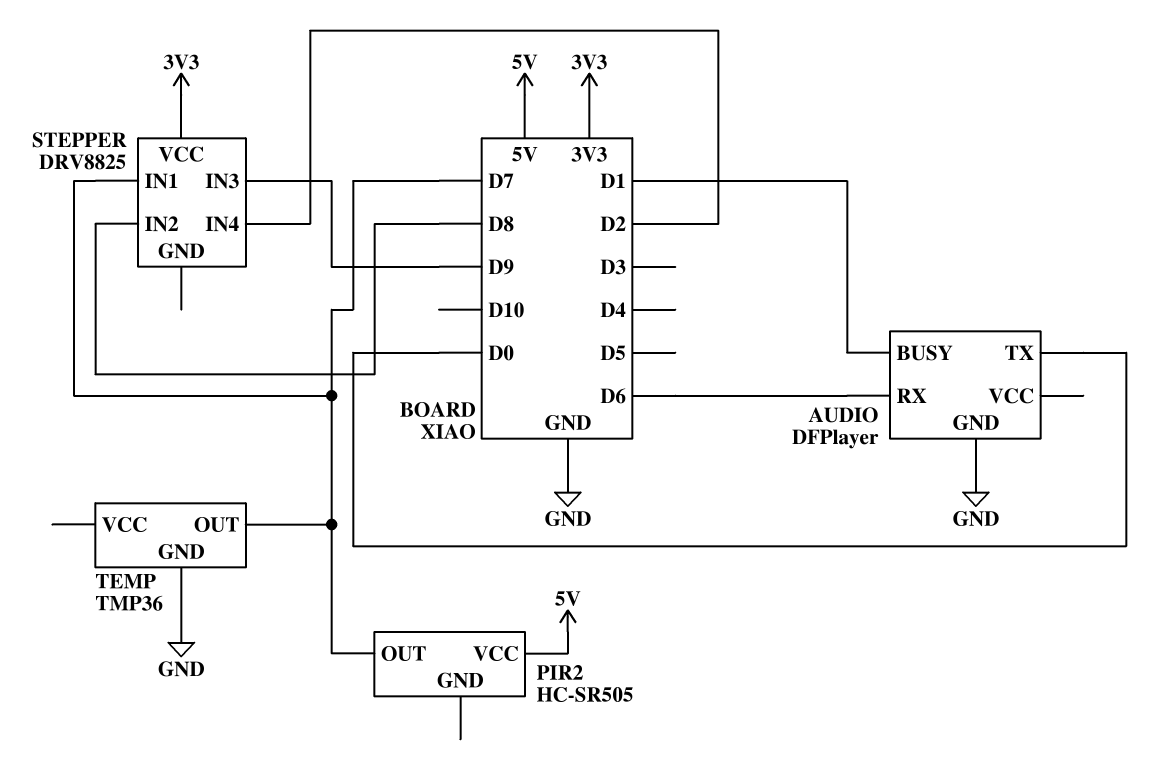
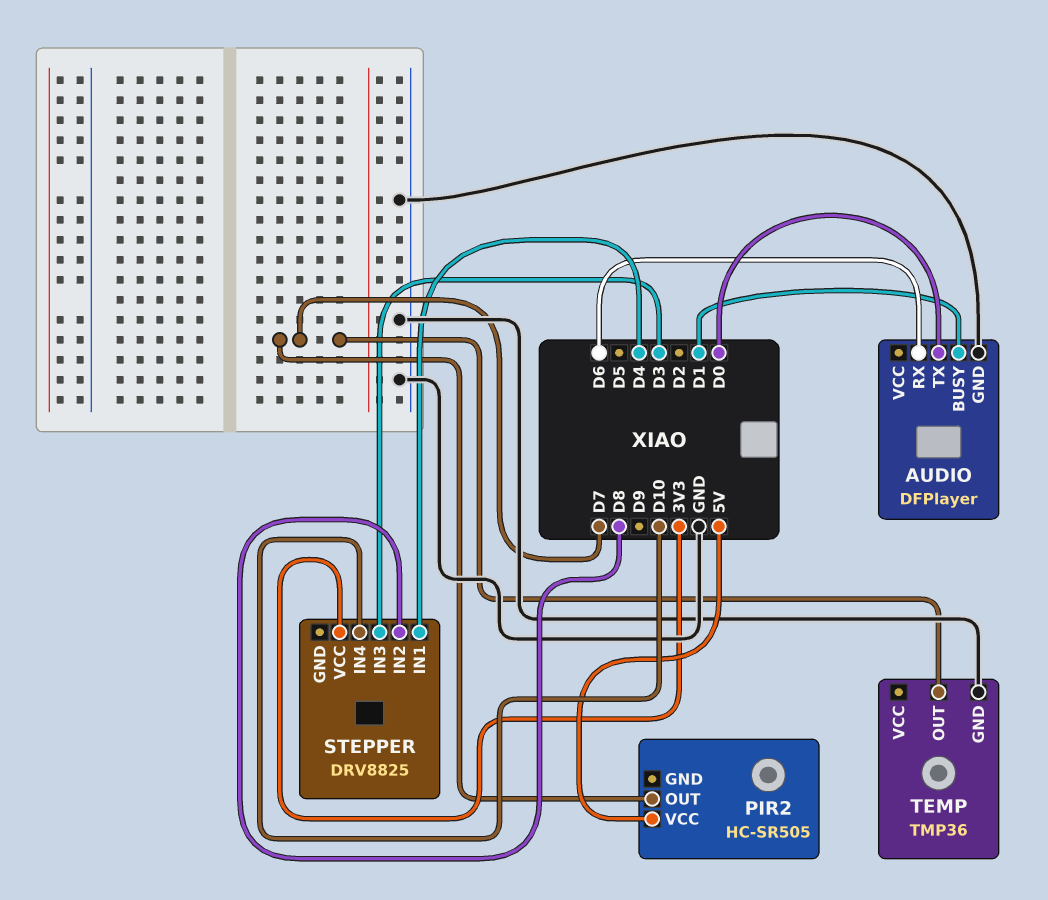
STEPPER pin IN1: D7 -> D4
STEPPER pin IN3: D9 -> D3
STEPPER pin IN4: D2 -> D10

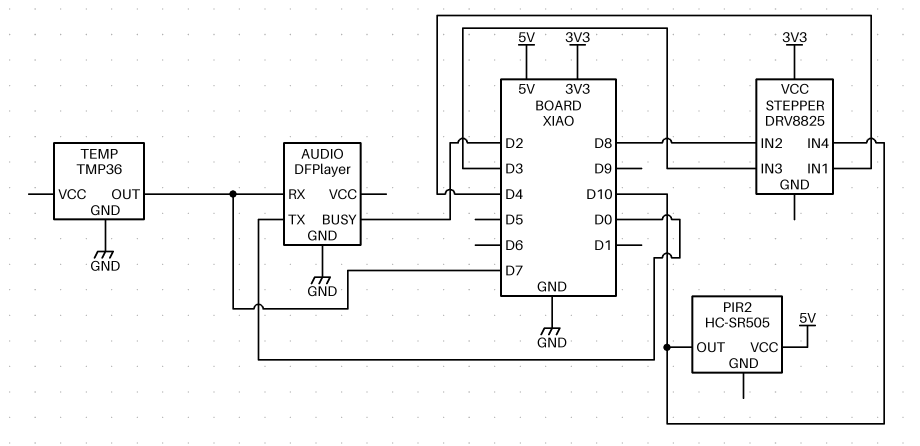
AUDIO pin BUSY: D1 -> D2
AUDIO pin RX: D6 -> D7
PIR2 pin OUT: D7 -> D10

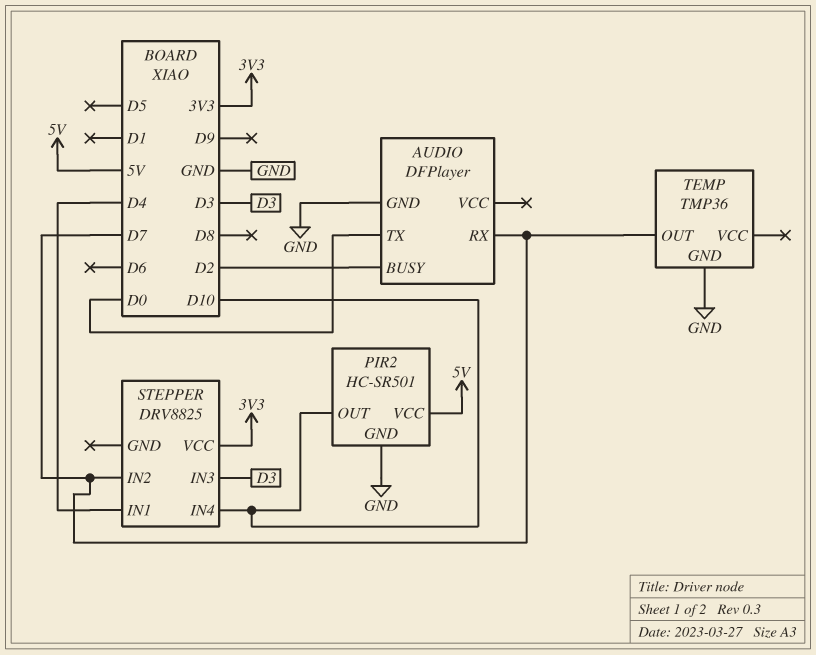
PIR2: HC-SR505 -> HC-SR501
PIR2 pin GND: none -> GND
STEPPER pin IN2: D8 -> D7

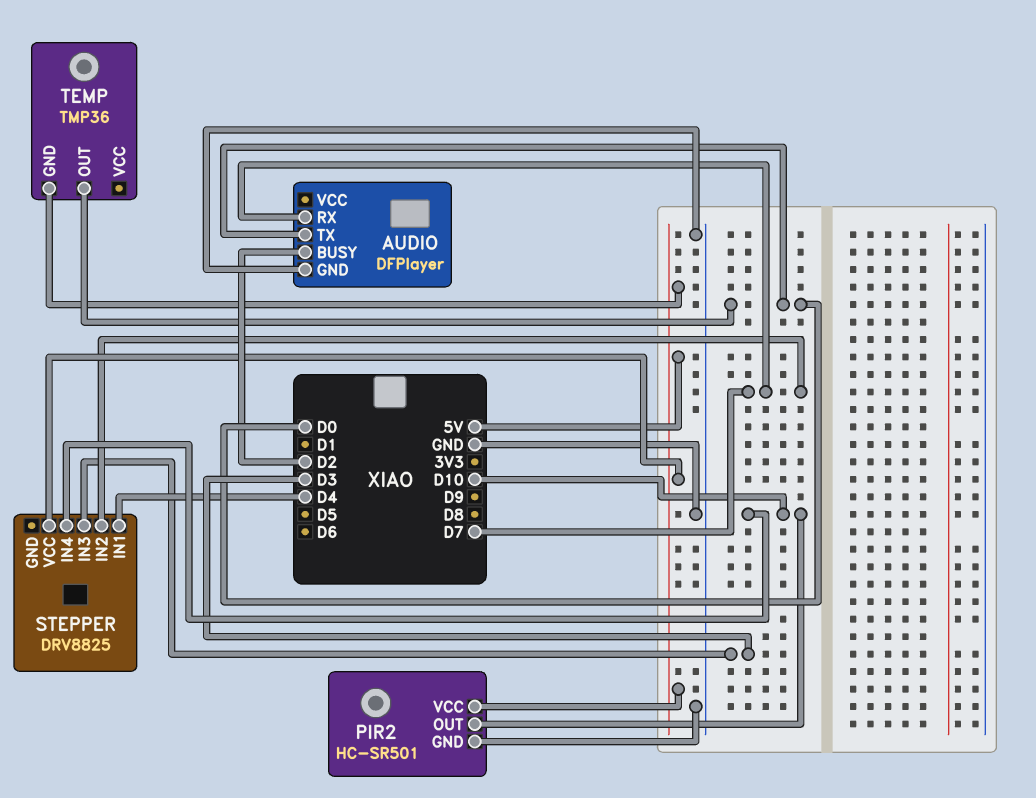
STEPPER pin VCC: 3V3 -> 5V
TEMP pin GND: GND -> 5V
TEMP pin OUT: D7 -> D0

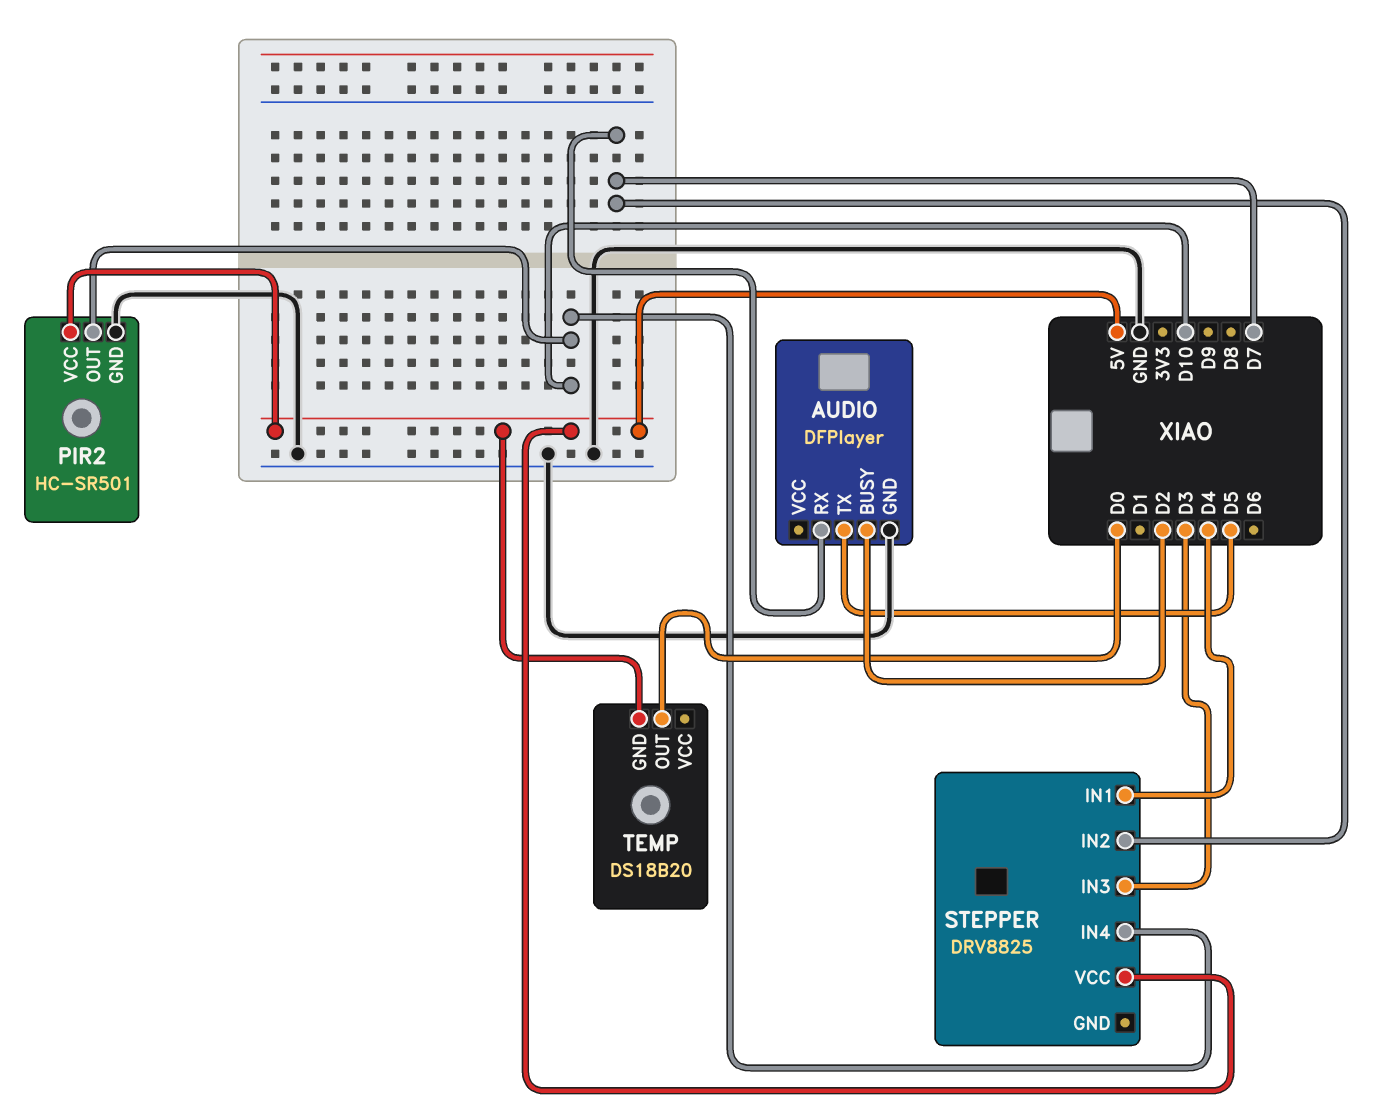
AUDIO pin TX: D0 -> D5
TEMP: TMP36 -> DS18B20

